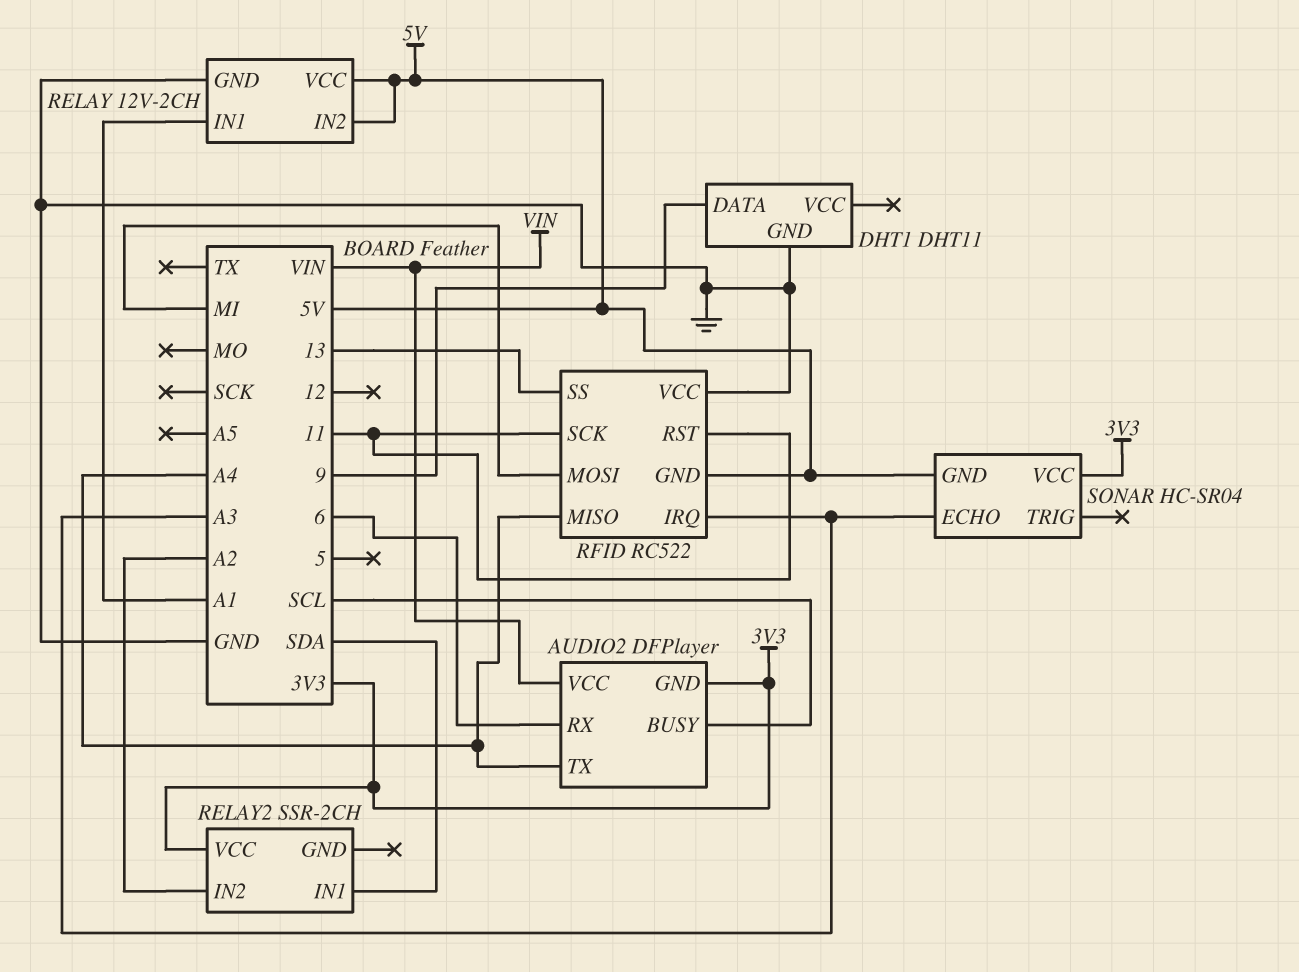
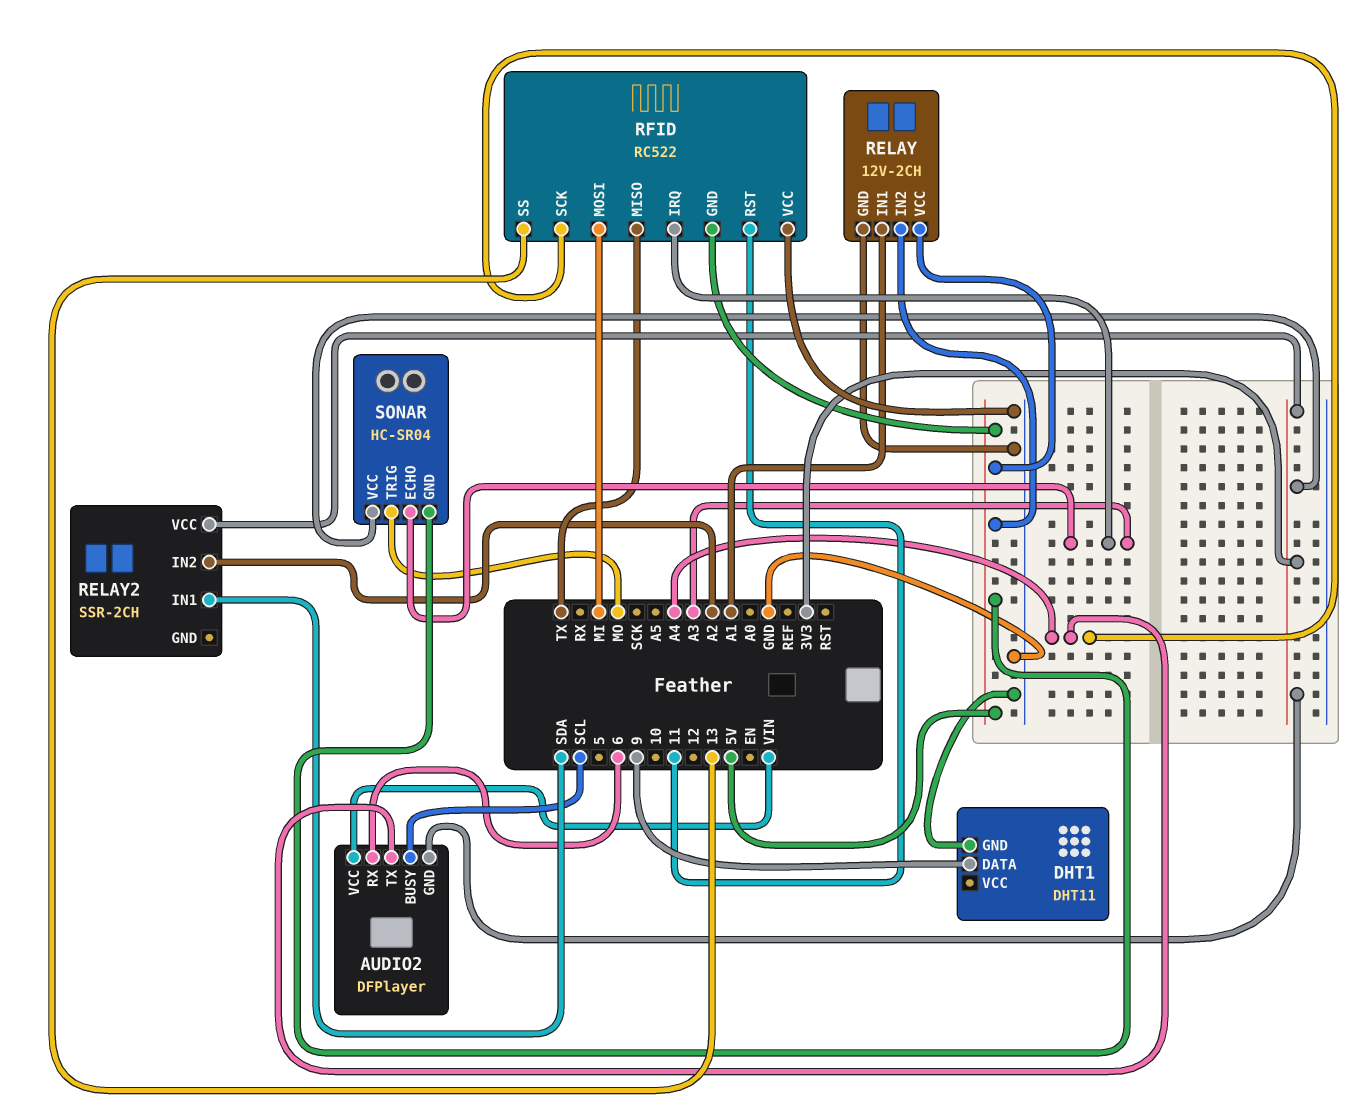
RFID pin MISO: A4 -> TX
RFID pin SCK: 11 -> A4
SONAR pin TRIG: none -> MO

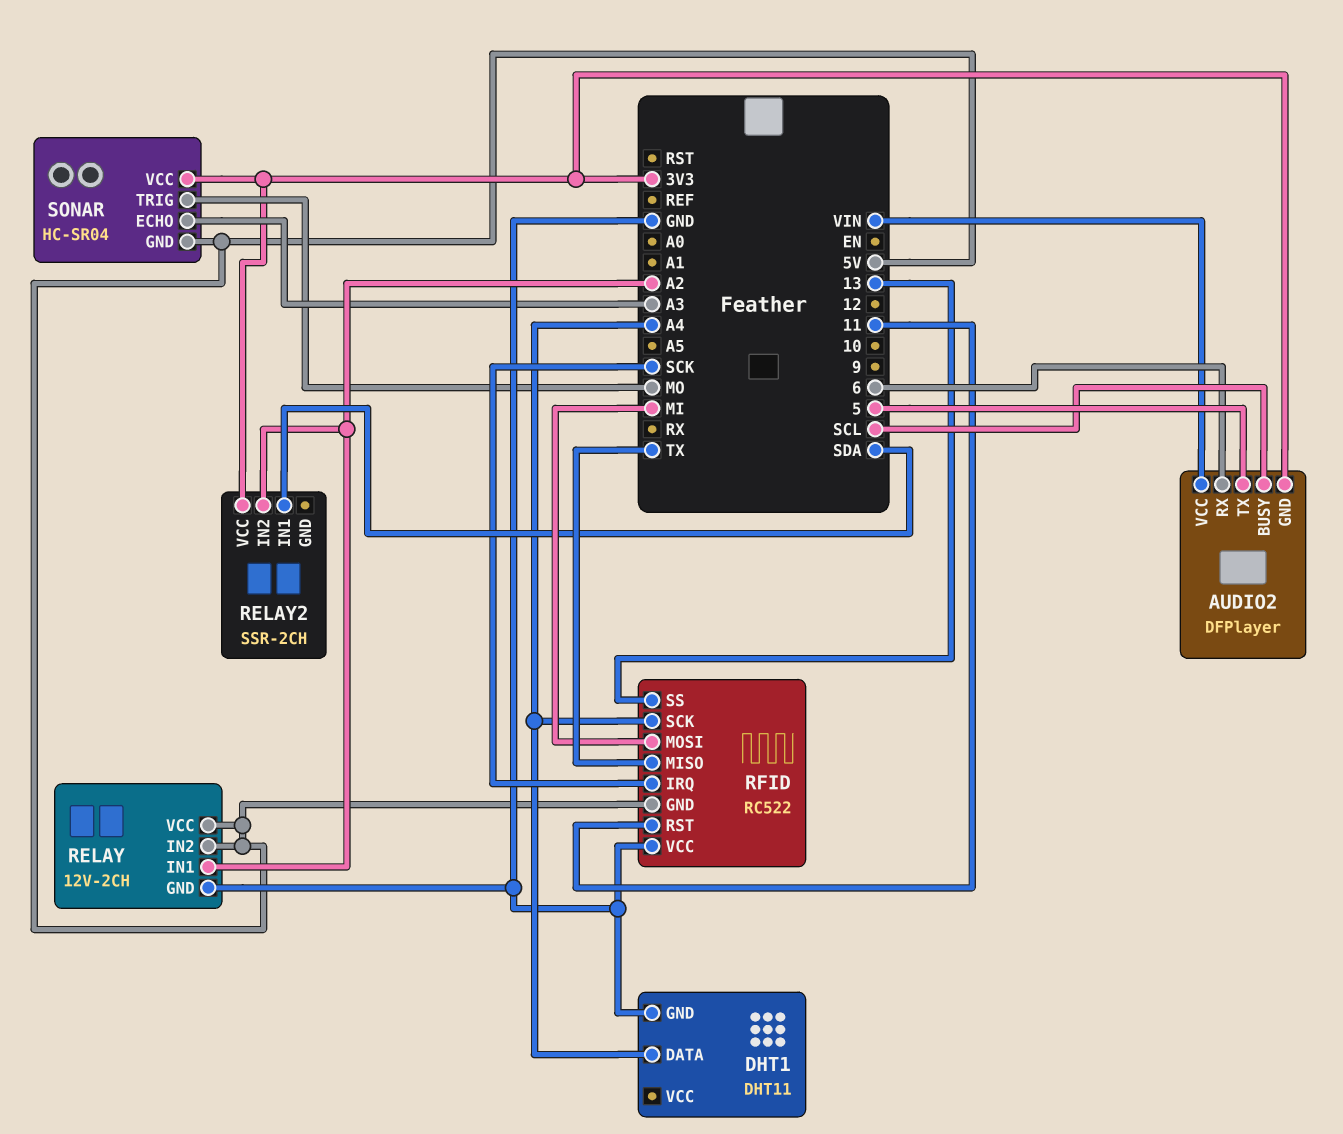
AUDIO2 pin TX: A4 -> 5
DHT1 pin DATA: 9 -> A4
RELAY pin IN1: A1 -> A2
RFID pin IRQ: A3 -> SCK

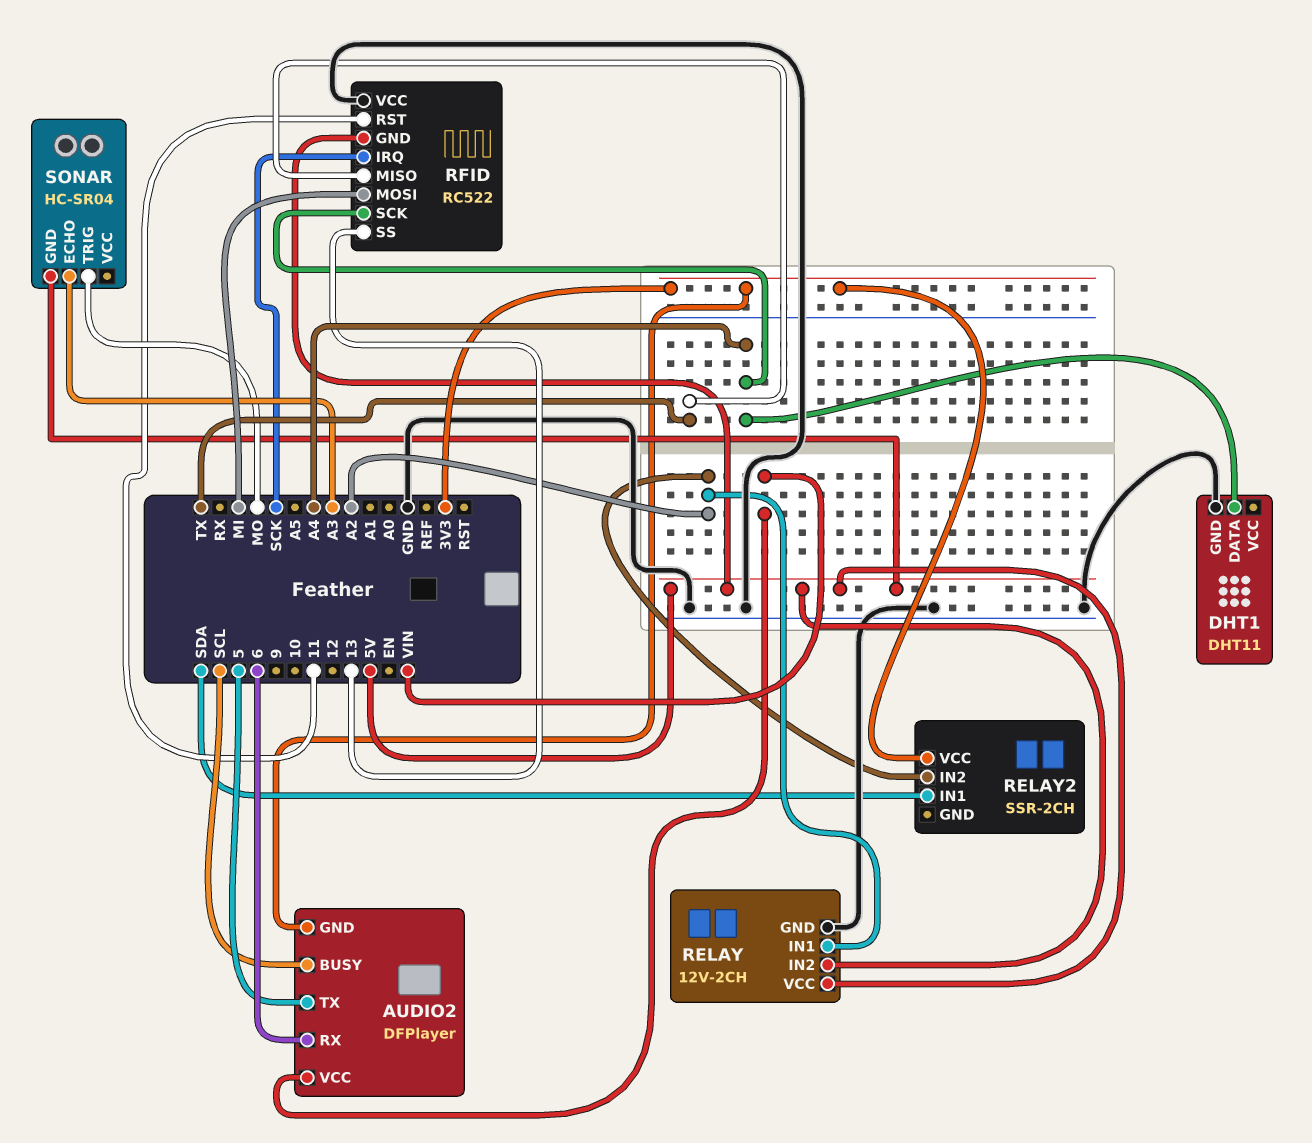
SONAR pin VCC: 3V3 -> none

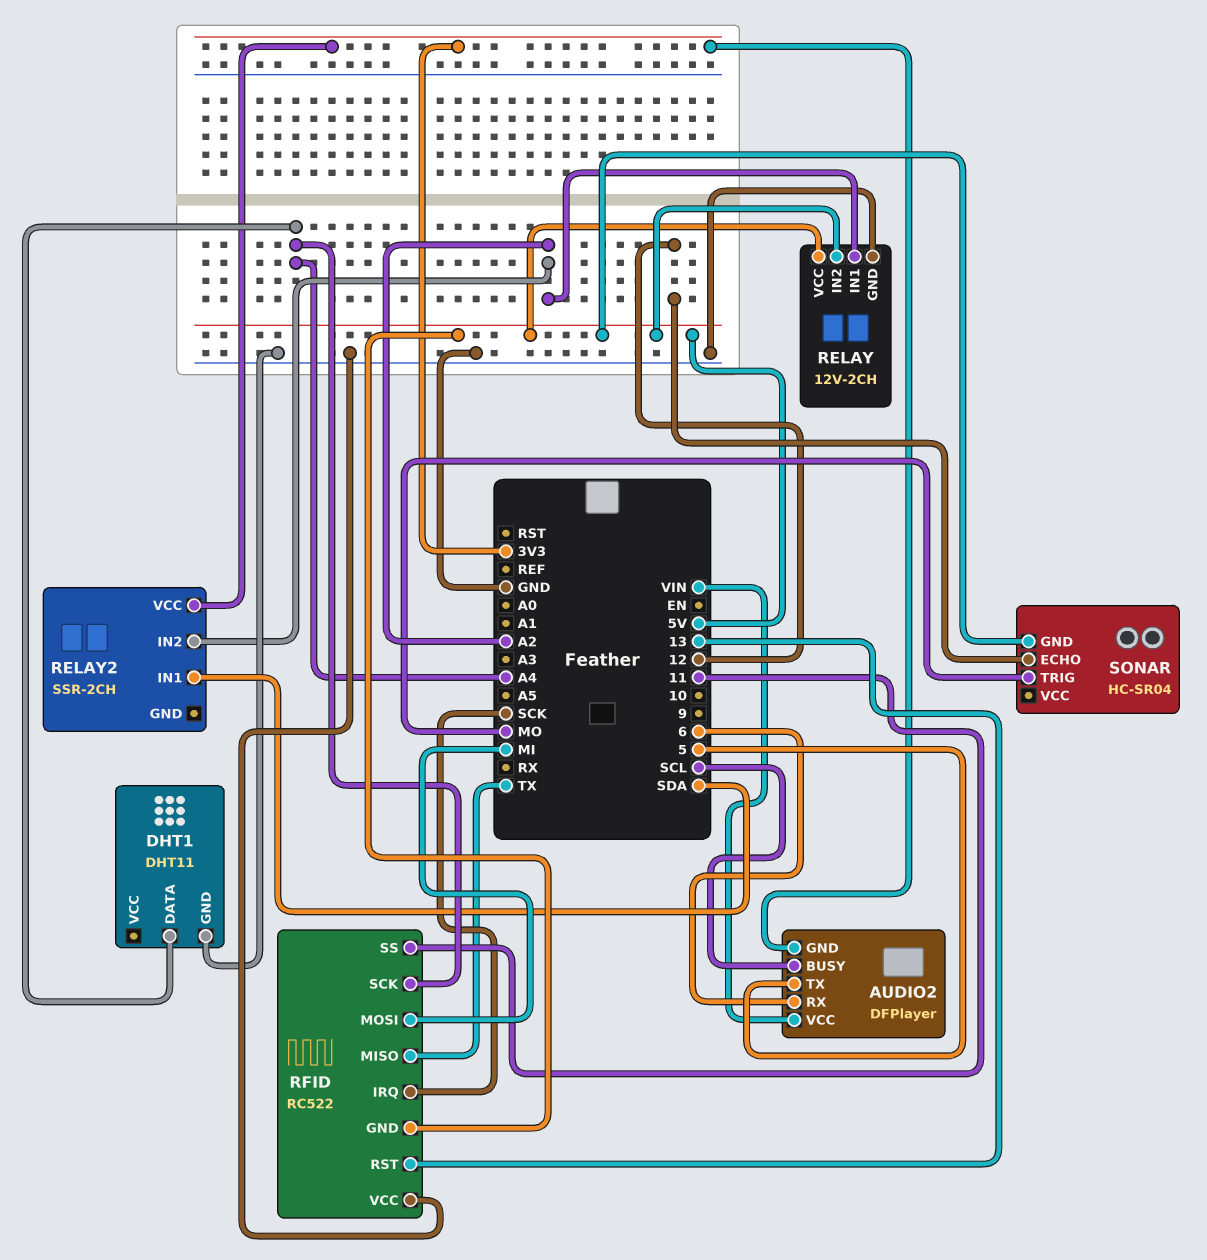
RFID pin RST: 11 -> 13
RFID pin SS: 13 -> 11
SONAR pin ECHO: A3 -> 12

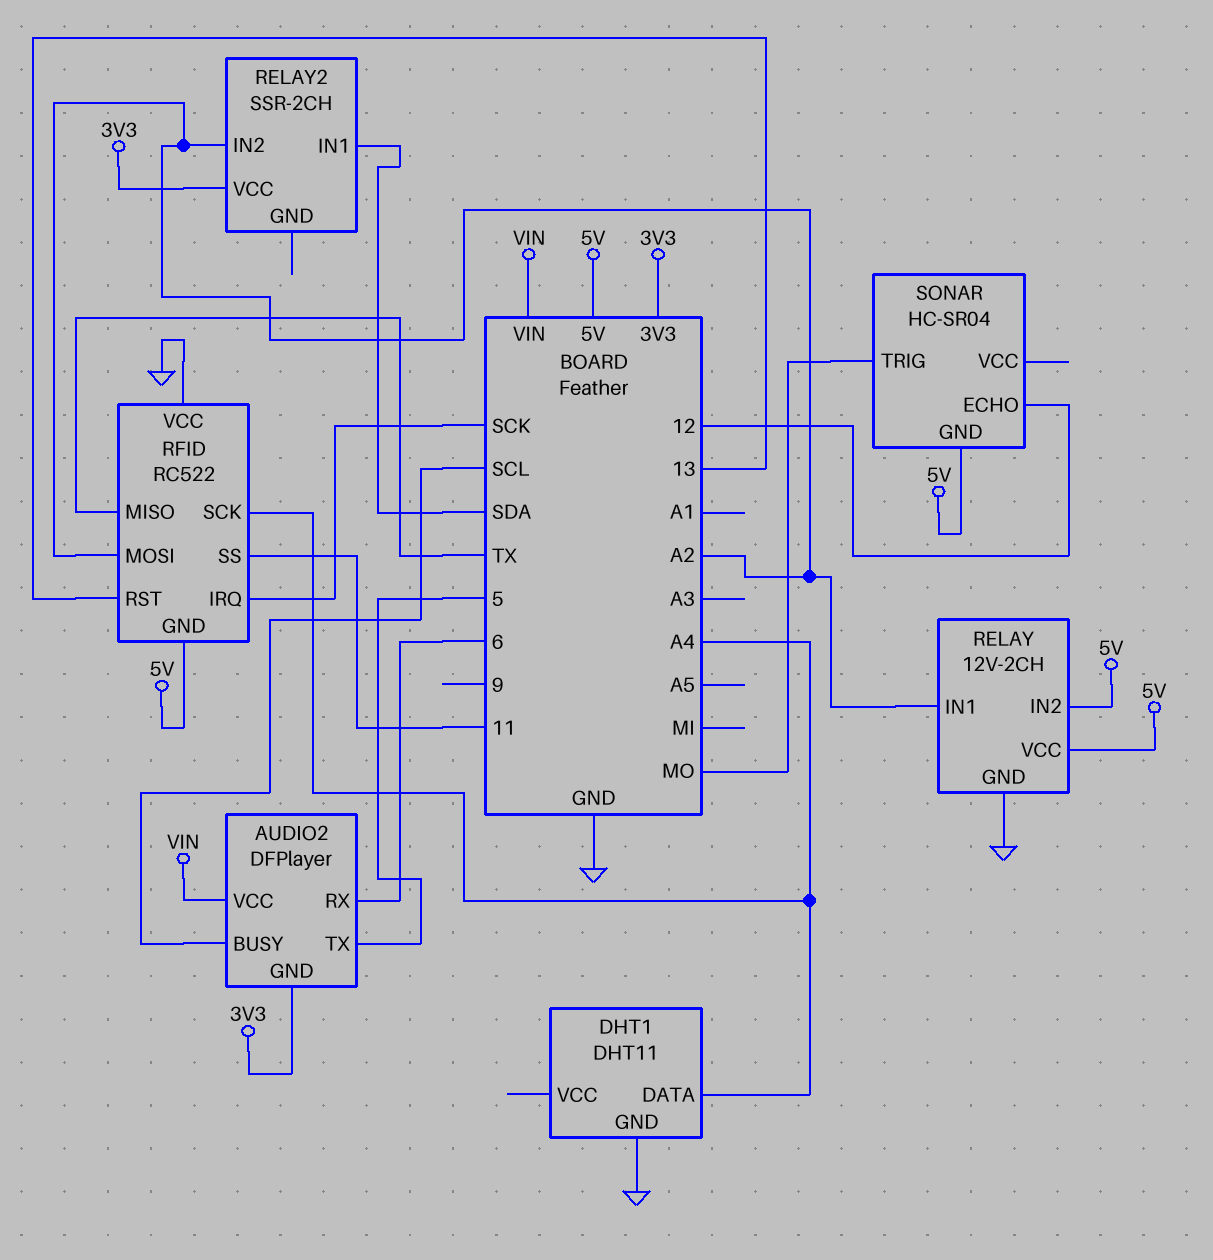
RFID pin MOSI: MI -> A2

